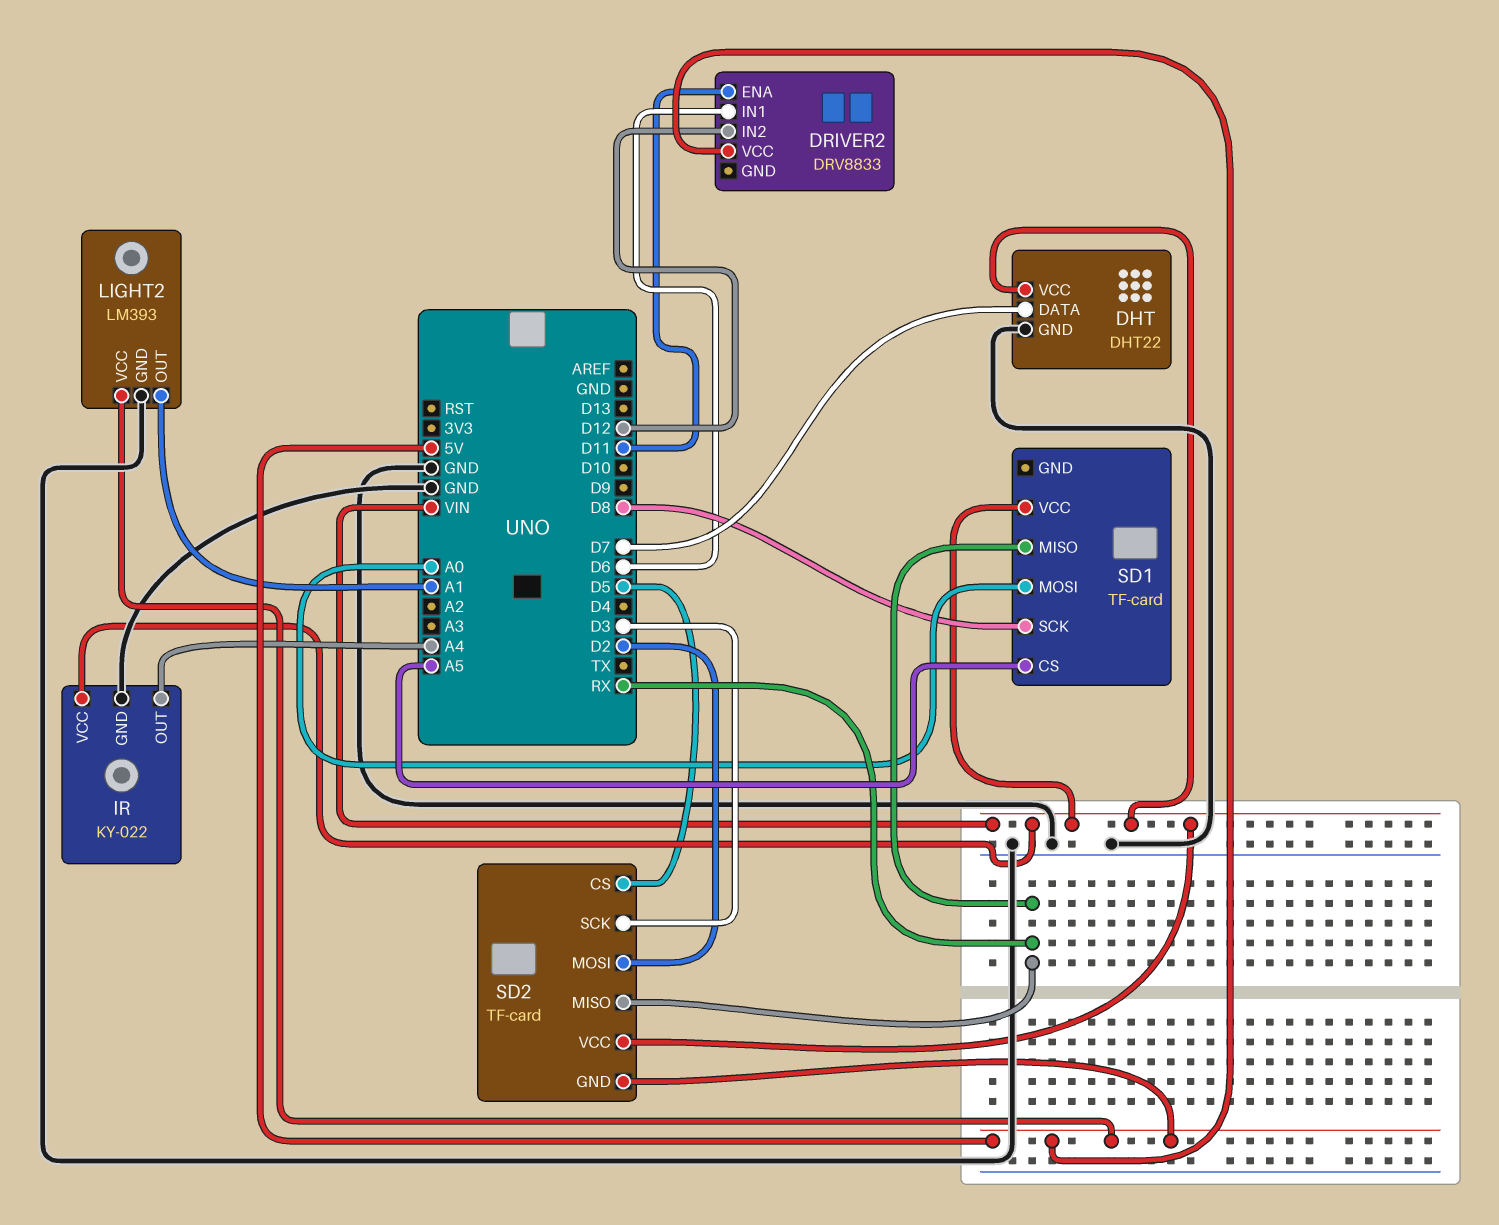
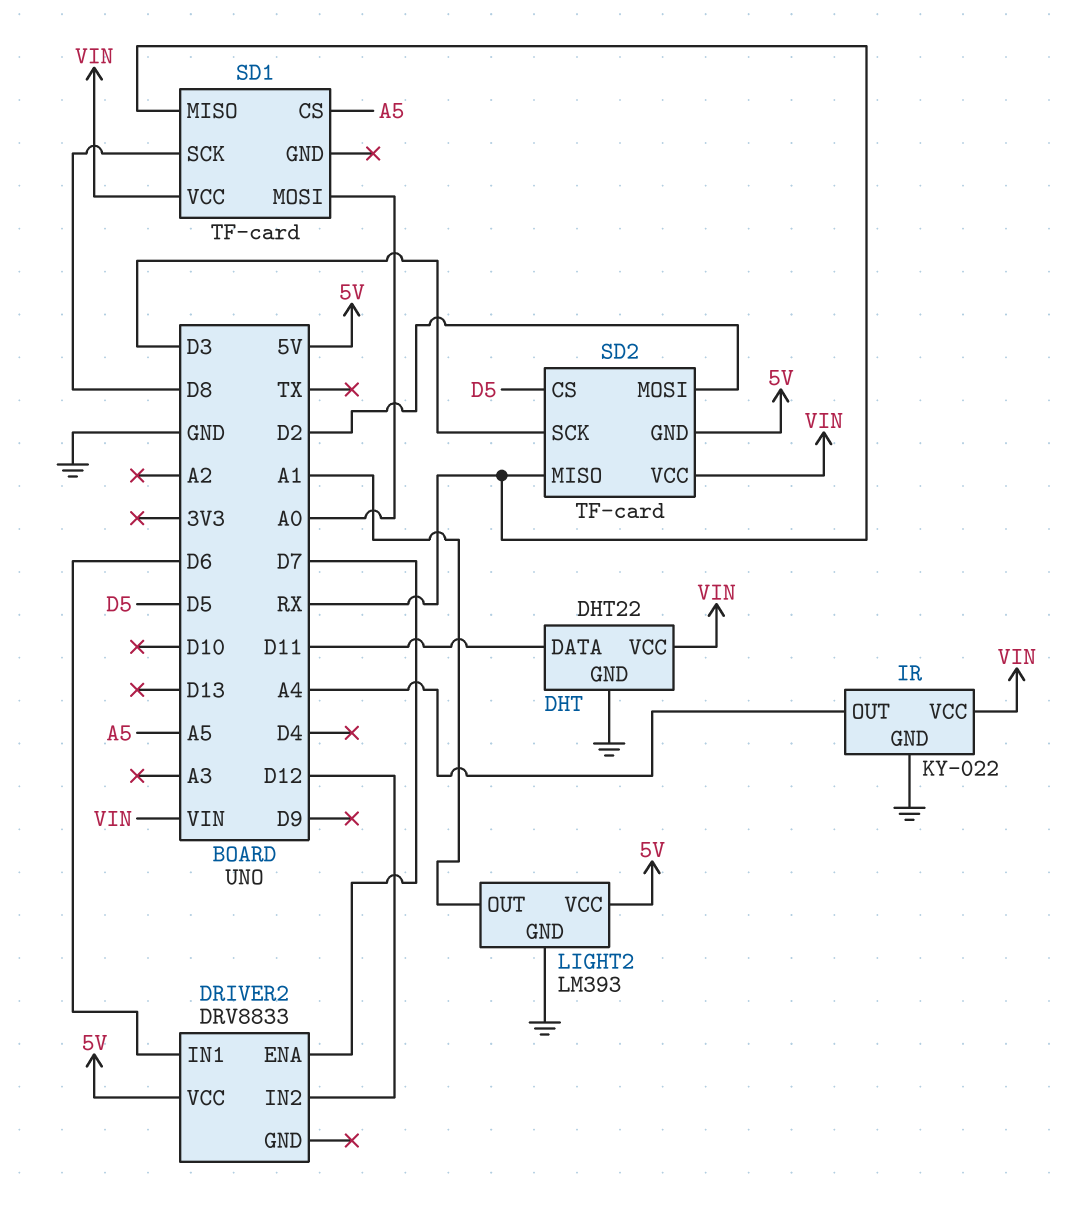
DHT pin DATA: D7 -> D11
DRIVER2 pin ENA: D11 -> D7

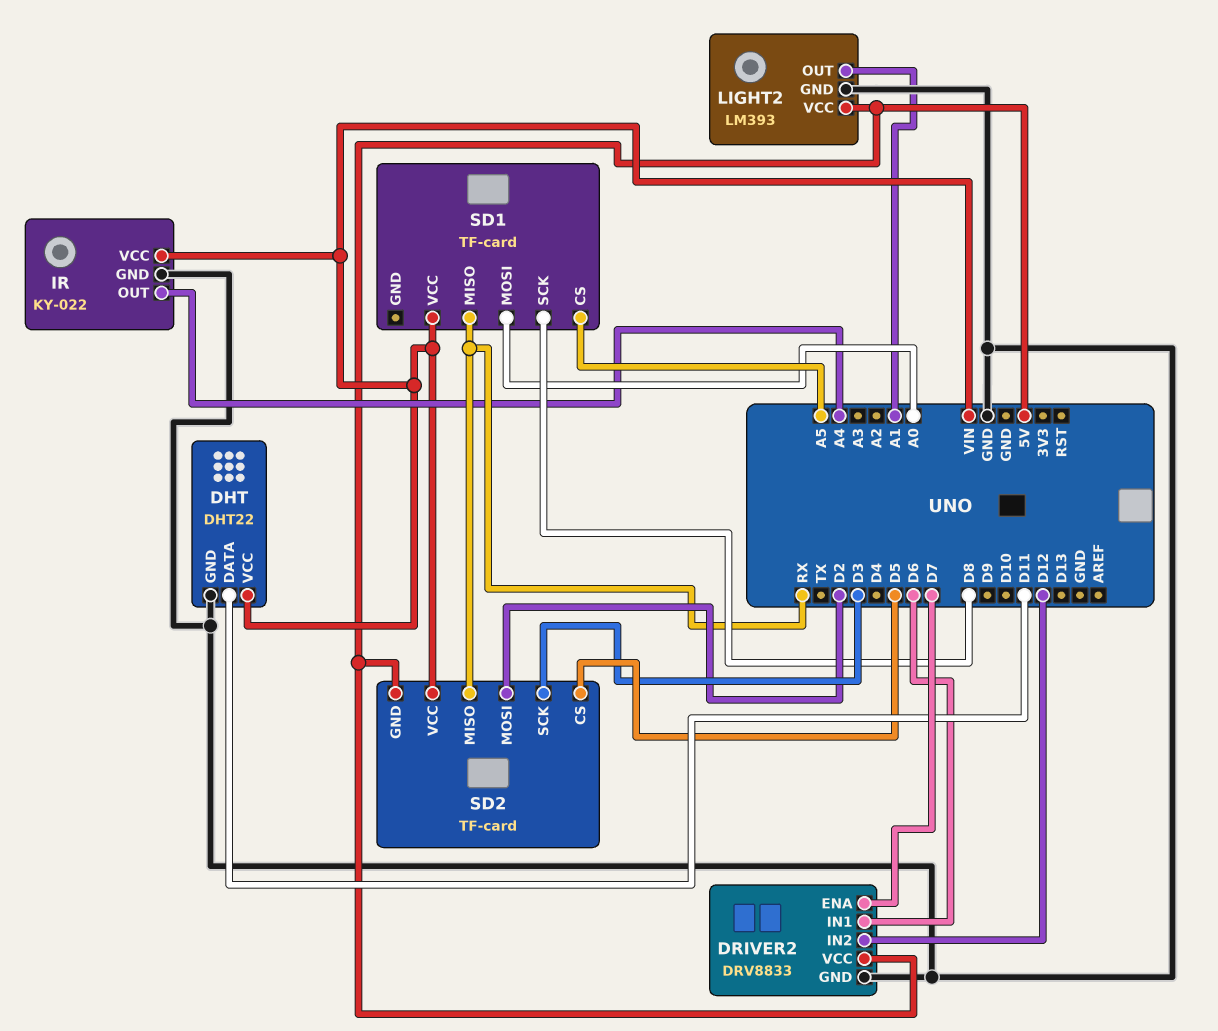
DRIVER2 pin GND: none -> GND

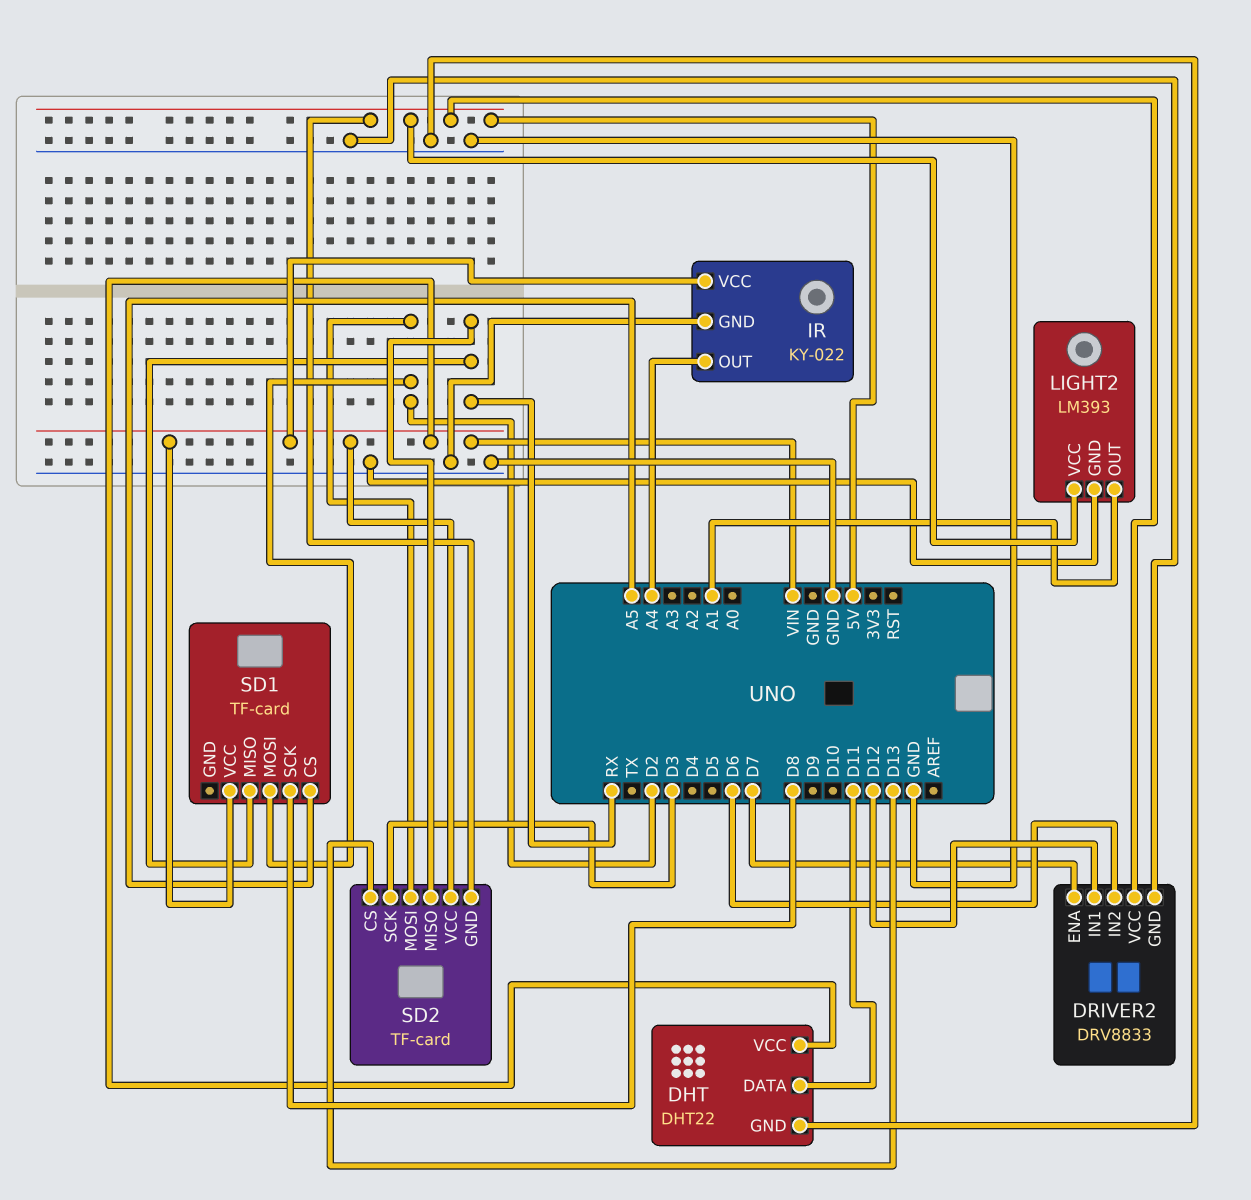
DRIVER2 pin IN1: D6 -> D12
DRIVER2 pin IN2: D12 -> D6
SD1 pin MOSI: A0 -> D2
SD2 pin CS: D5 -> D13

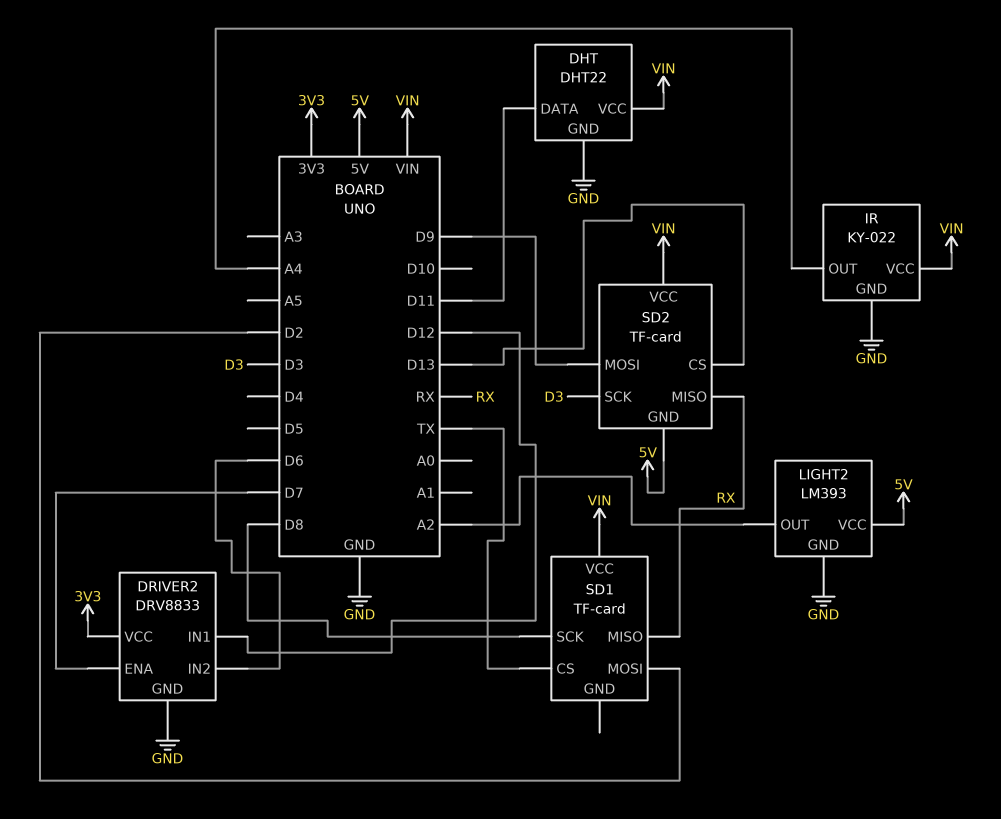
DRIVER2 pin VCC: 5V -> 3V3
LIGHT2 pin OUT: A1 -> A2
SD1 pin CS: A5 -> TX
SD2 pin MOSI: D2 -> D9

